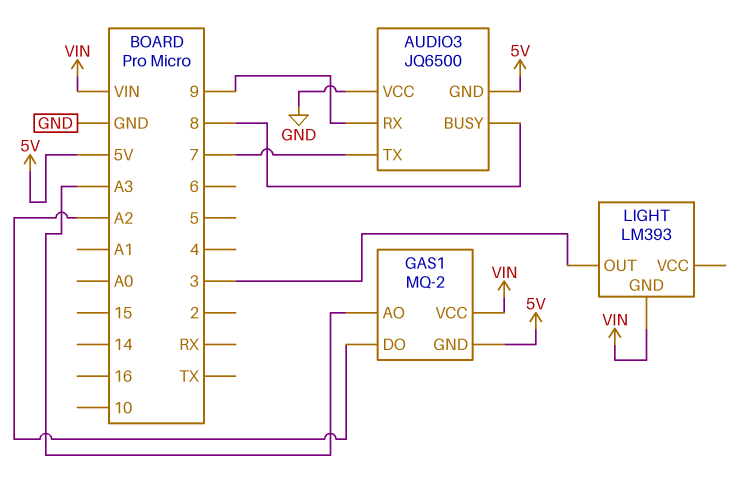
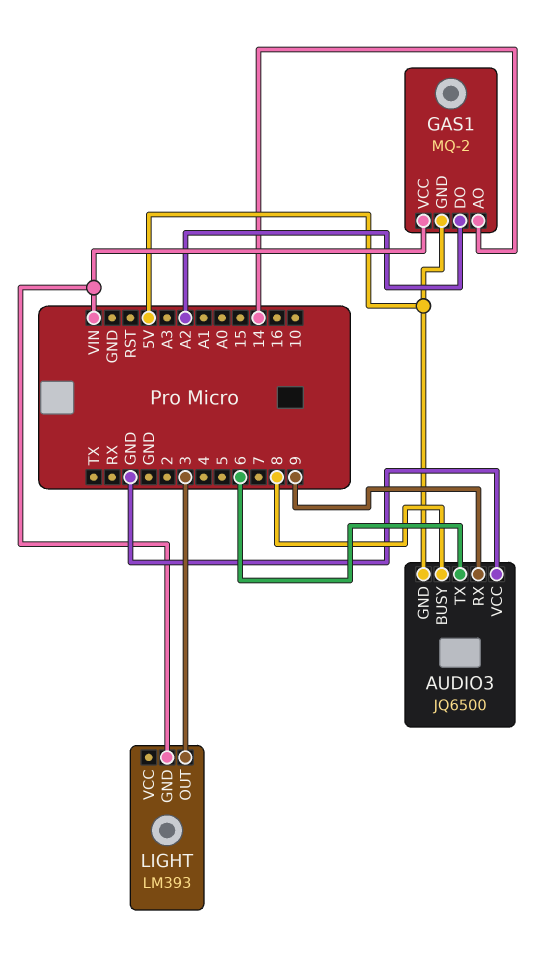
AUDIO3 pin TX: 7 -> 6
GAS1 pin AO: A3 -> 14

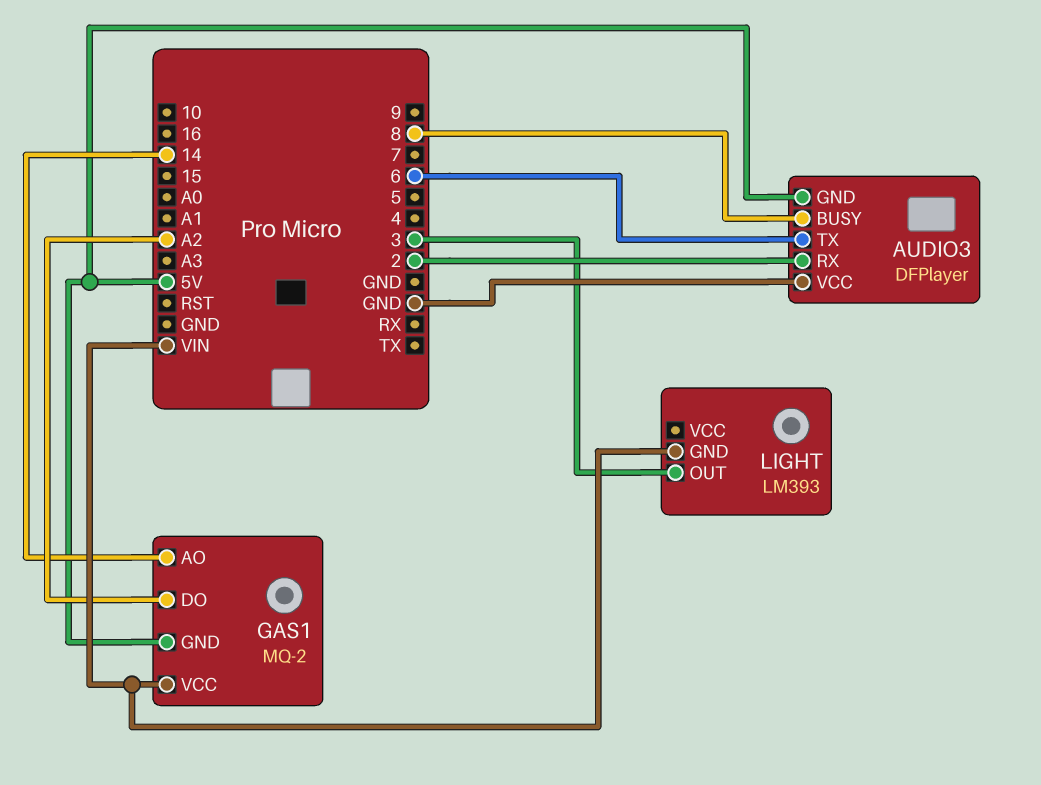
AUDIO3: JQ6500 -> DFPlayer
AUDIO3 pin RX: 9 -> 2

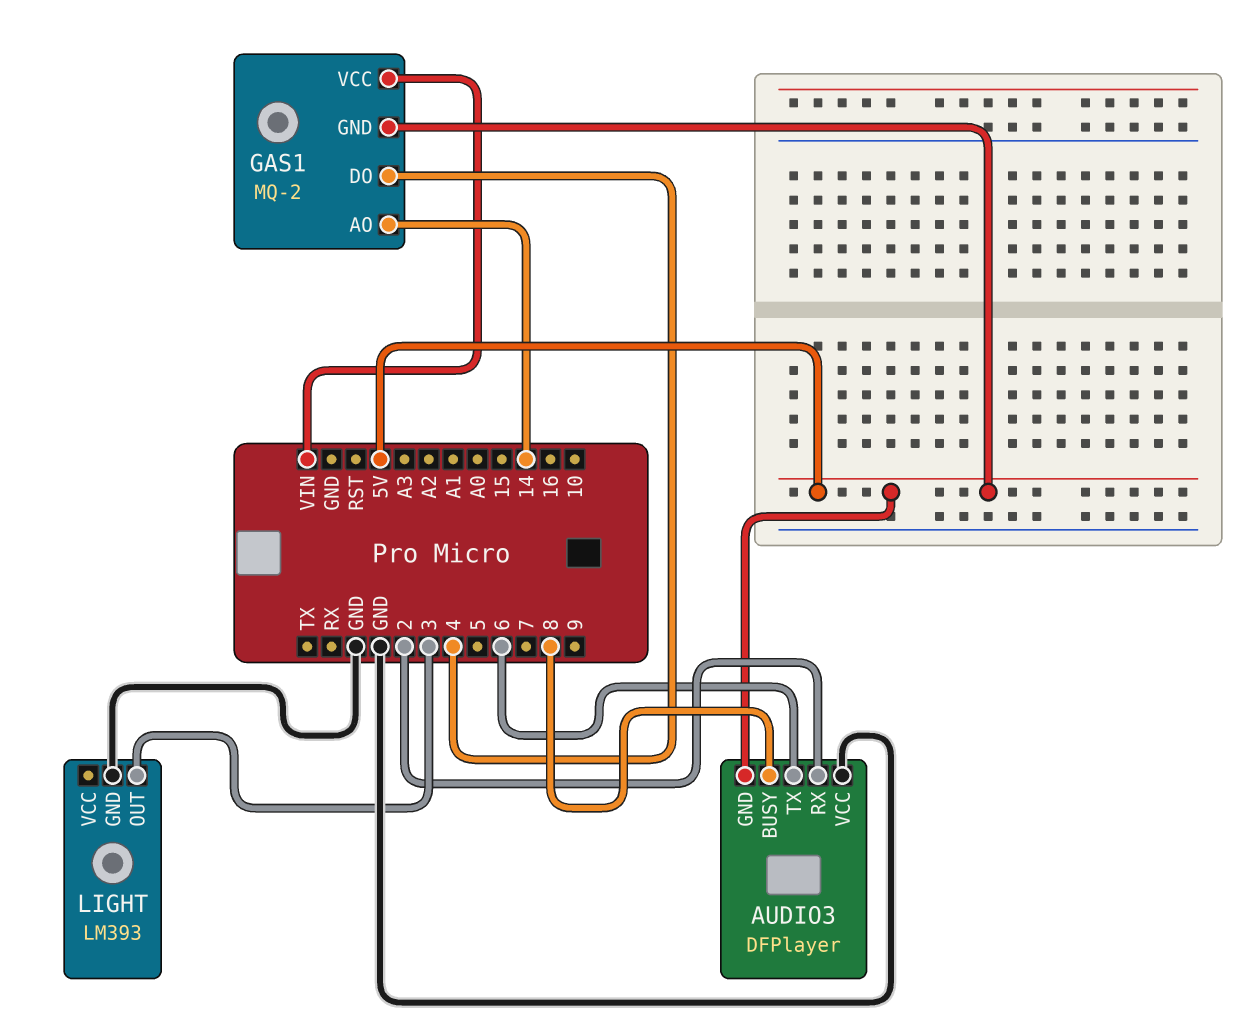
GAS1 pin DO: A2 -> 4
LIGHT pin GND: VIN -> GND

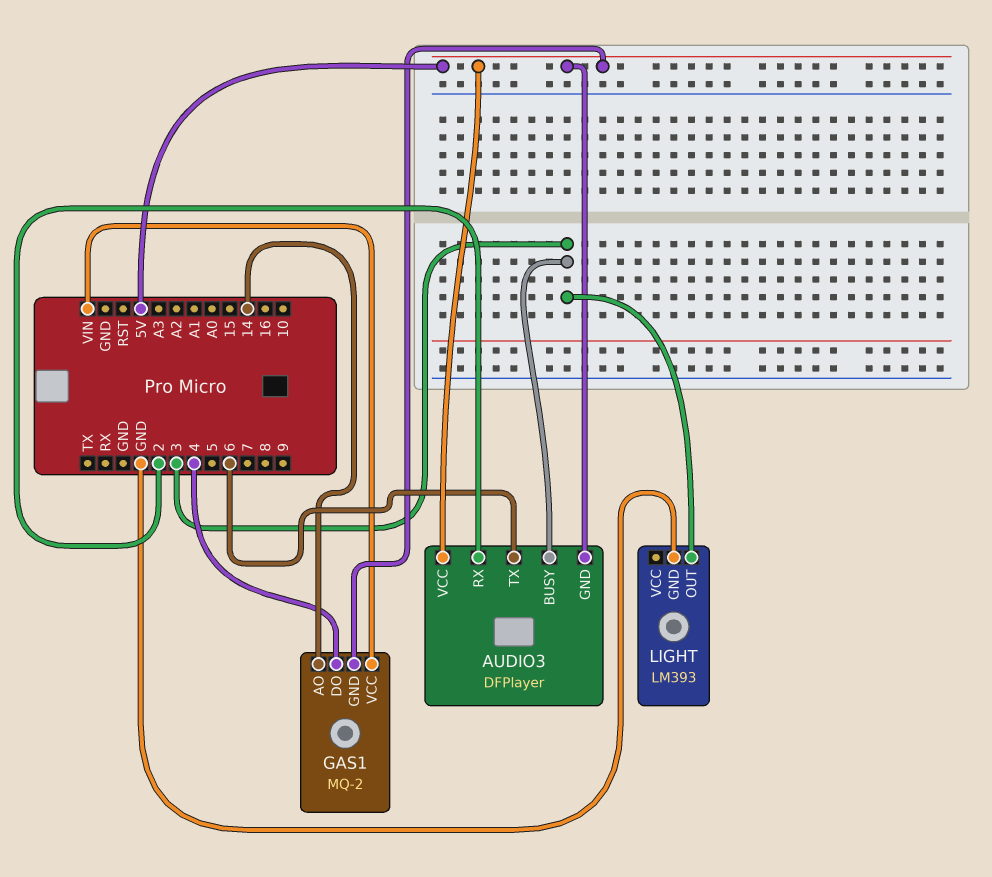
AUDIO3 pin BUSY: 8 -> 3
AUDIO3 pin VCC: GND -> 5V

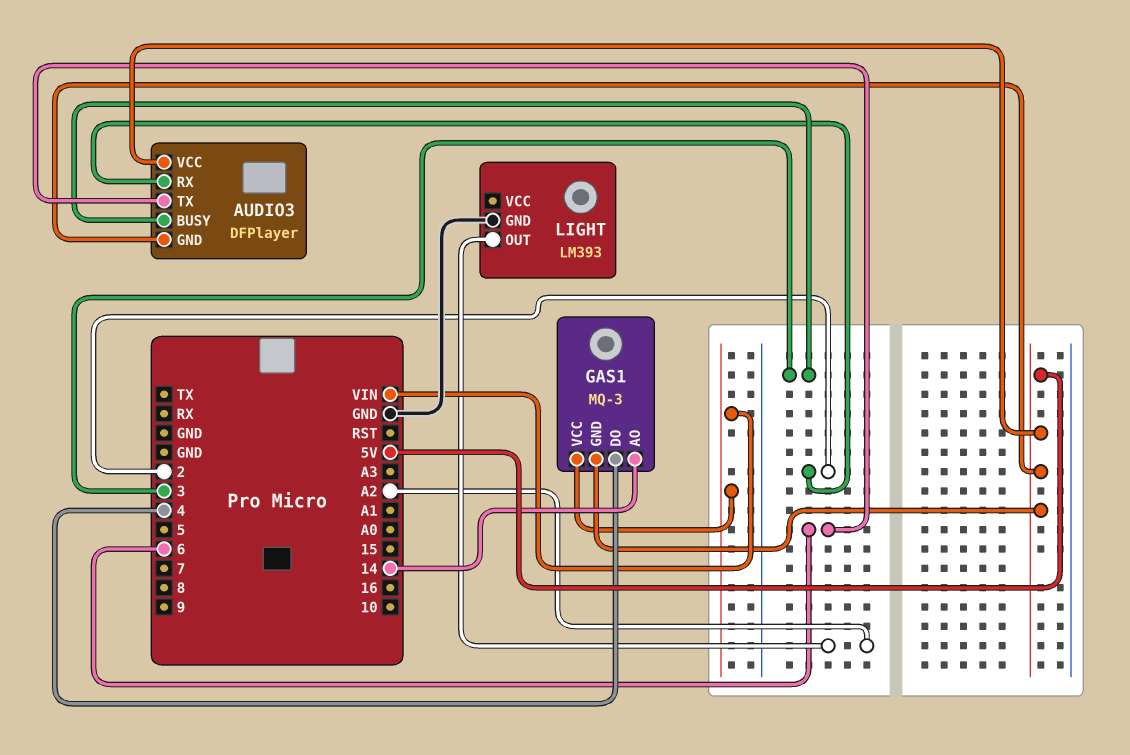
GAS1: MQ-2 -> MQ-3
LIGHT pin OUT: 3 -> A2

